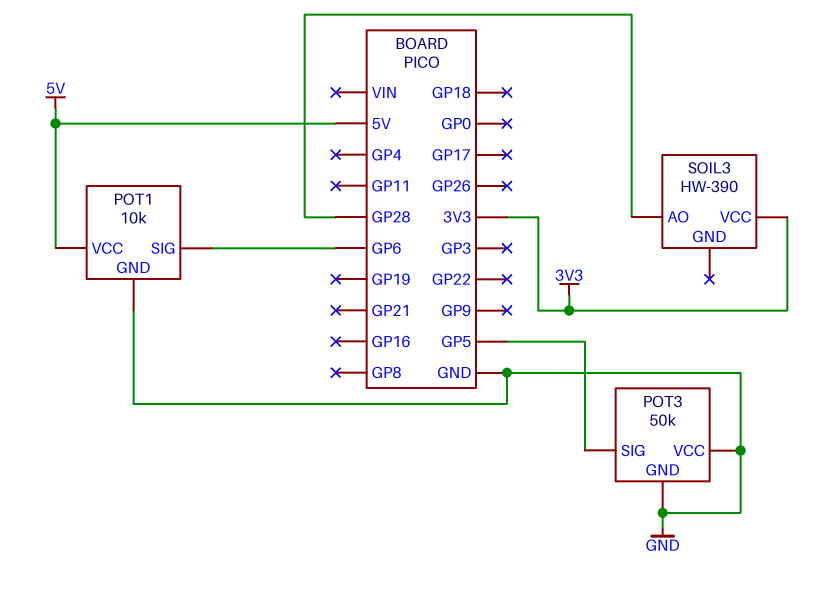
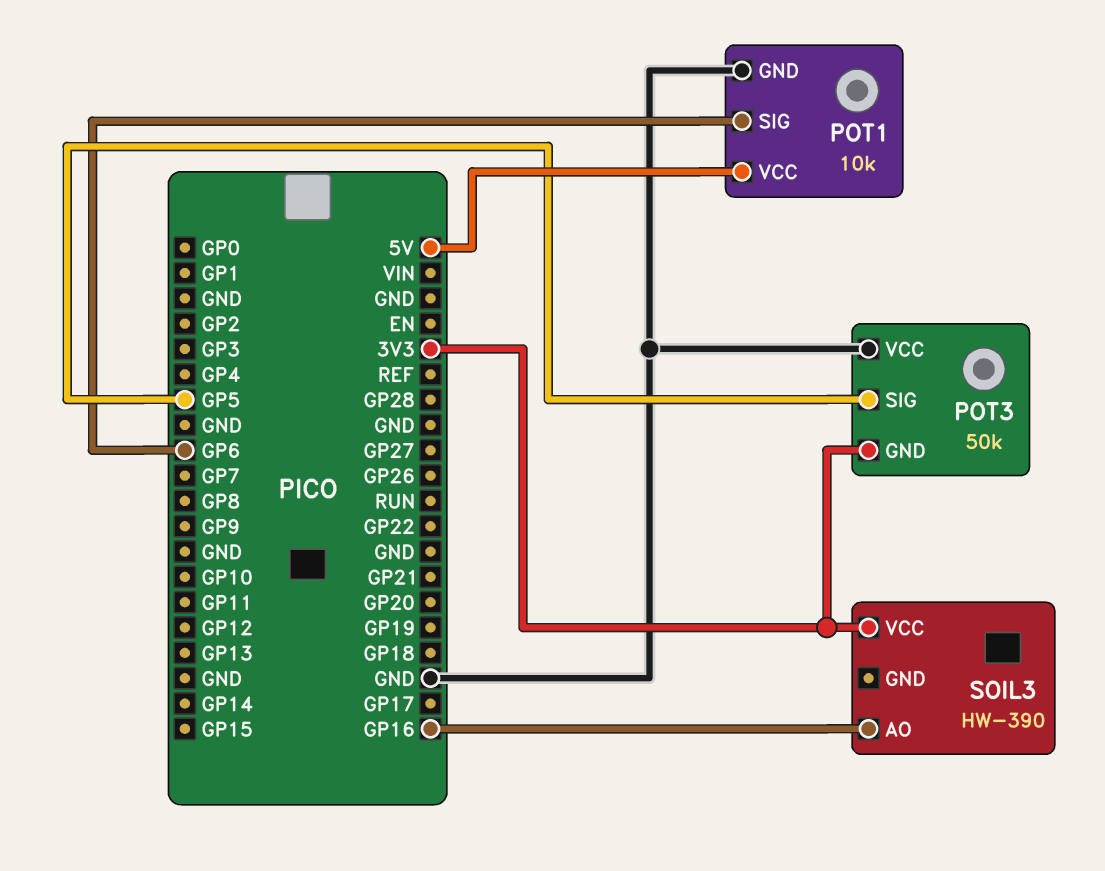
POT3 pin GND: GND -> 3V3
SOIL3 pin AO: GP28 -> GP16

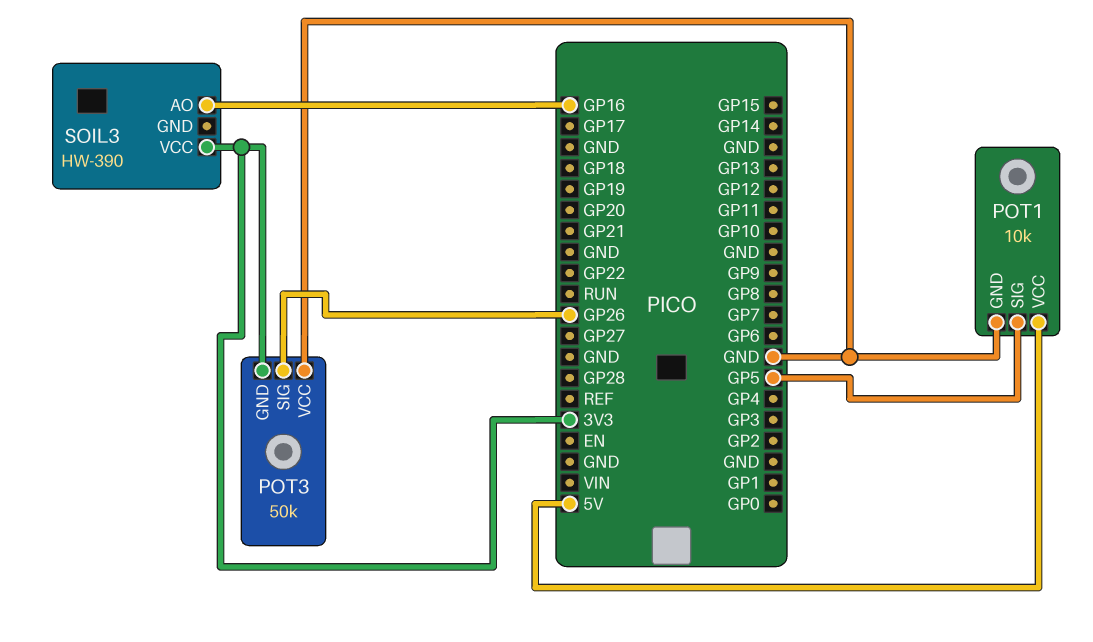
POT1 pin SIG: GP6 -> GP5
POT3 pin SIG: GP5 -> GP26

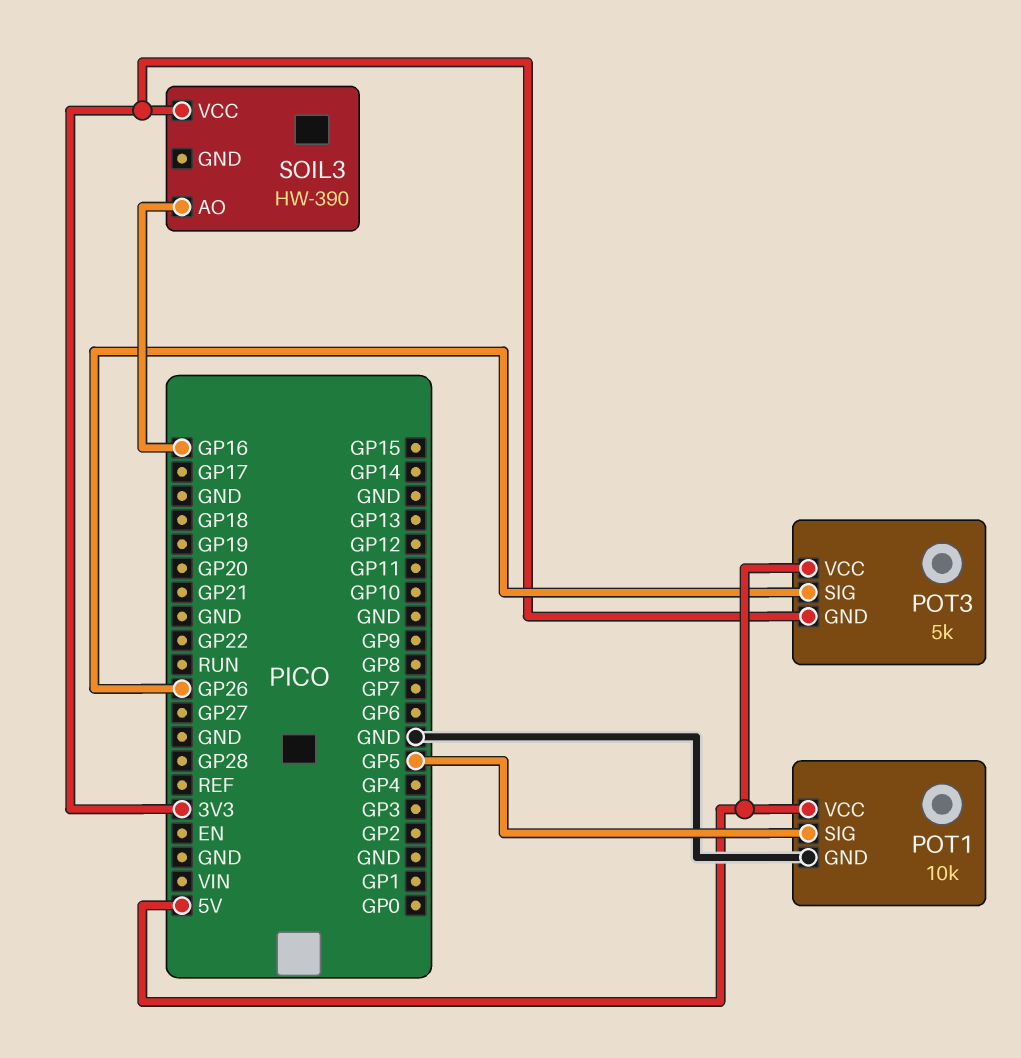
POT3: 50k -> 5k
POT3 pin VCC: GND -> 5V

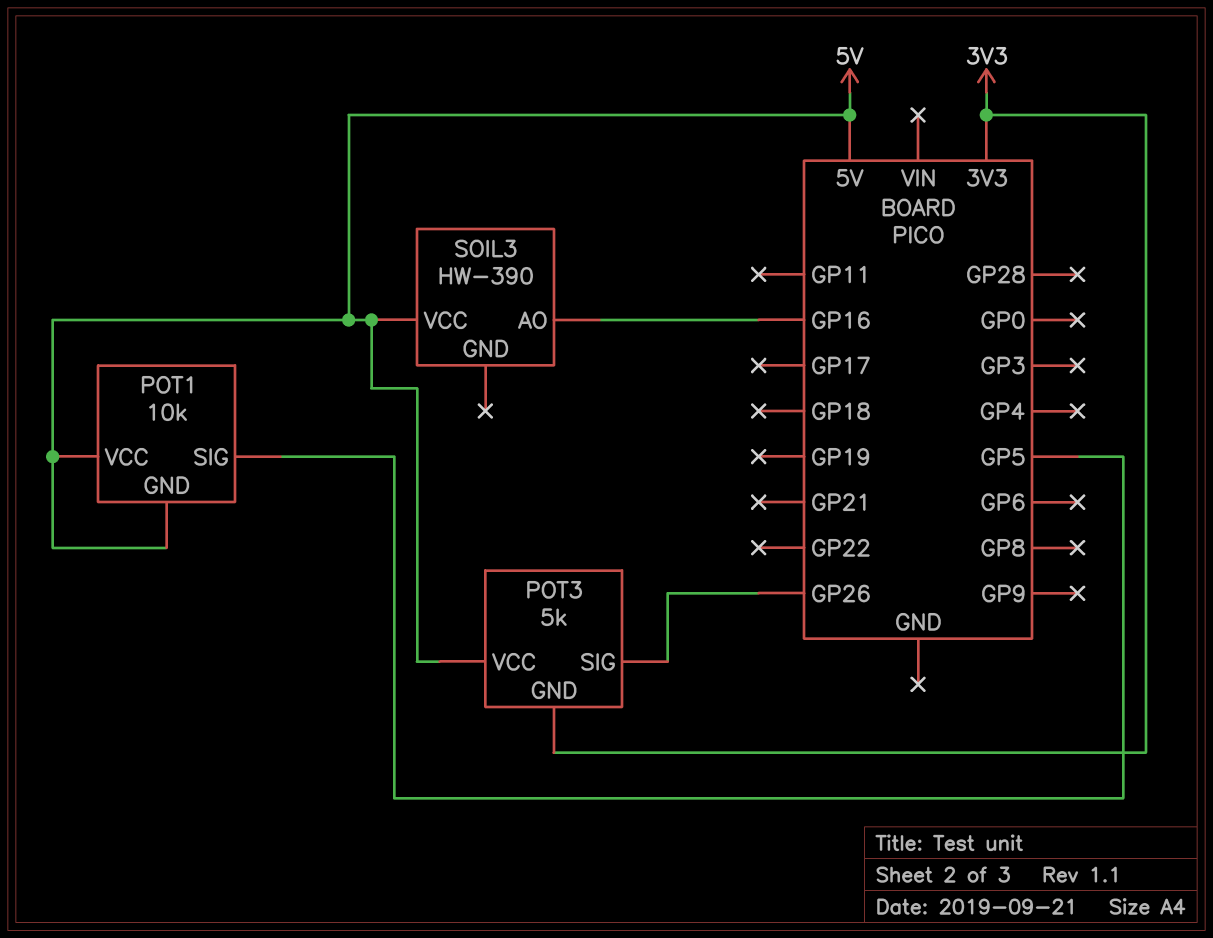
POT1 pin GND: GND -> 5V
SOIL3 pin VCC: 3V3 -> 5V

